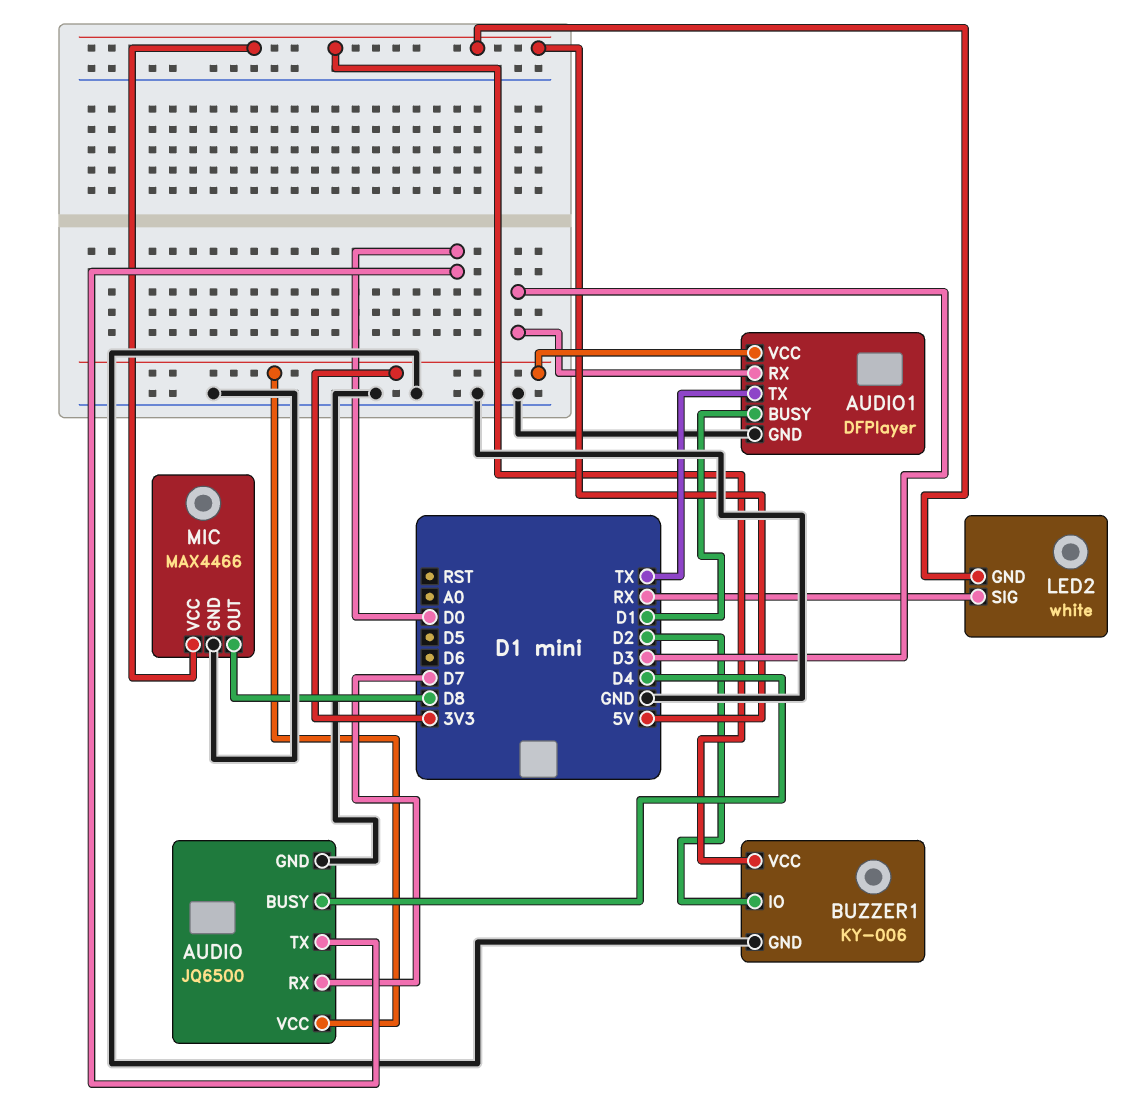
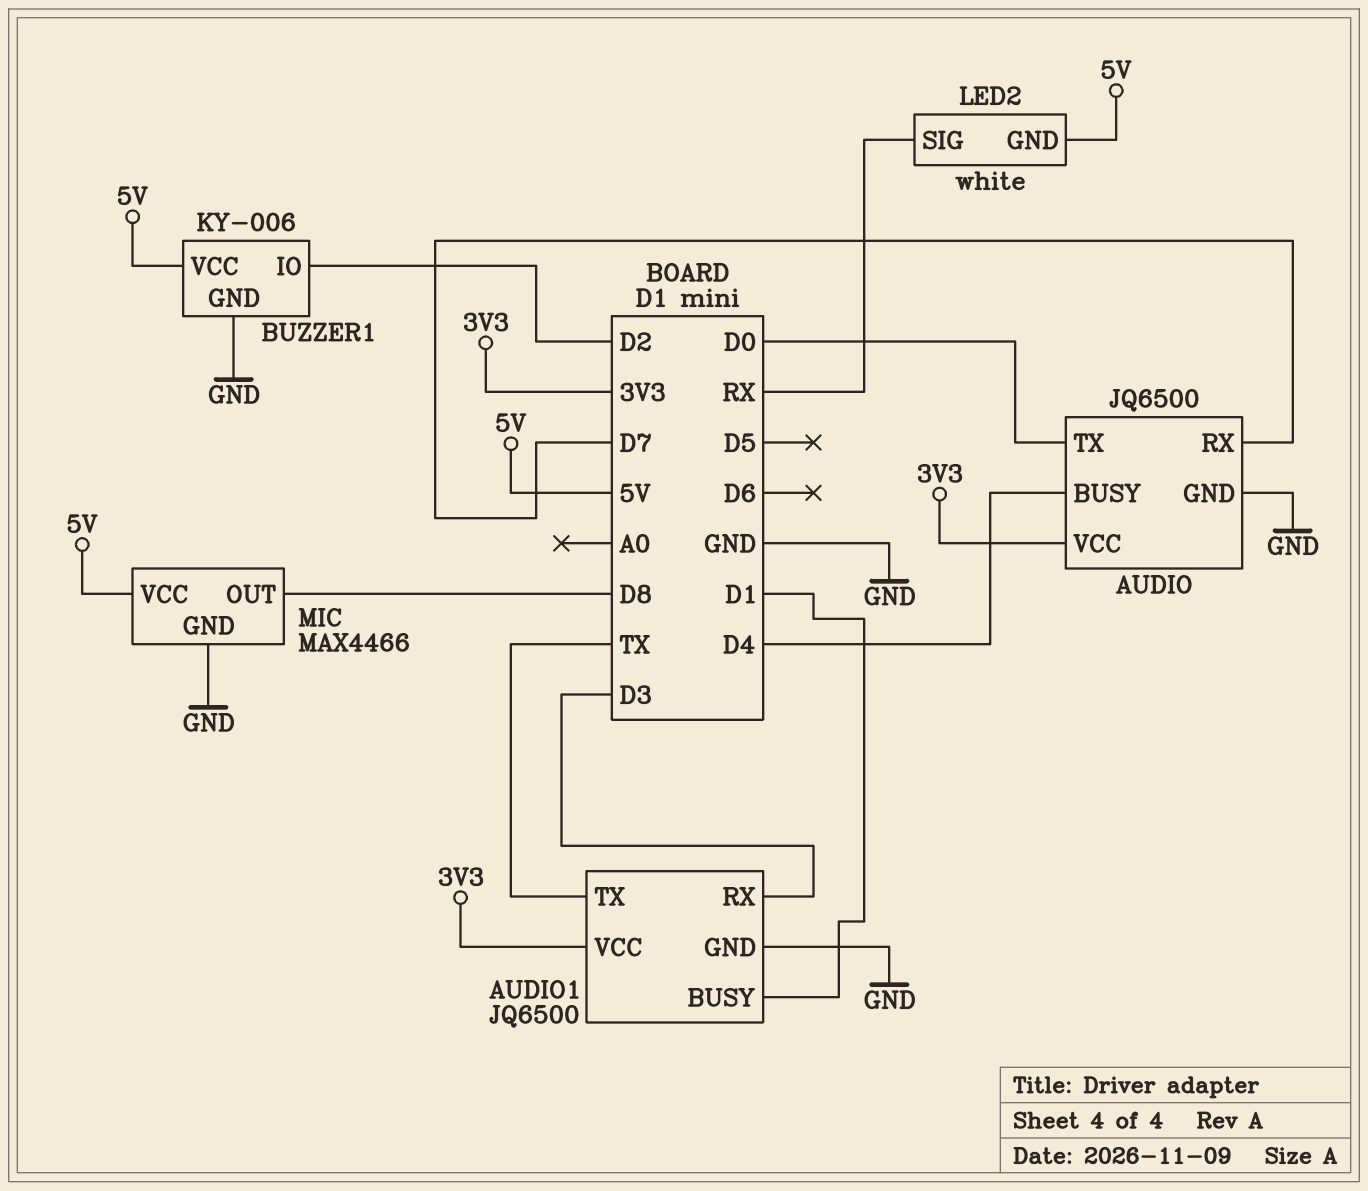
AUDIO1: DFPlayer -> JQ6500

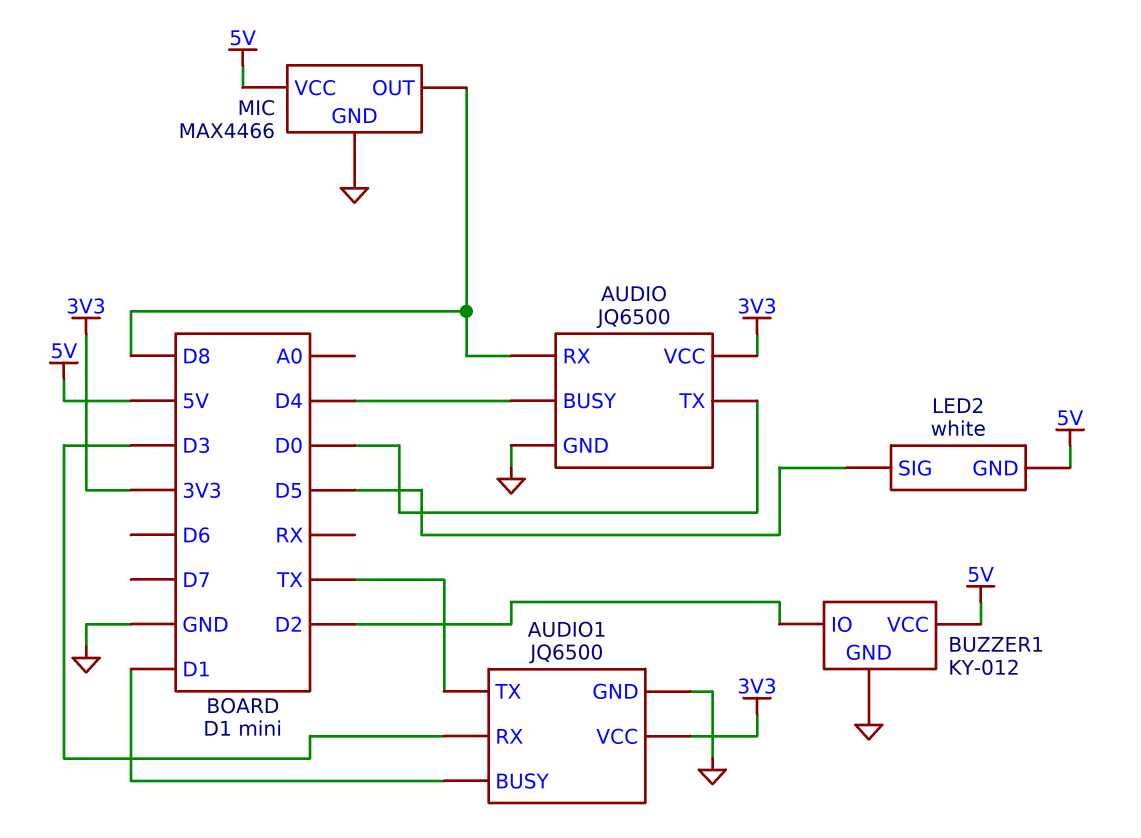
AUDIO pin RX: D7 -> D8
BUZZER1: KY-006 -> KY-012
LED2 pin SIG: RX -> D5

